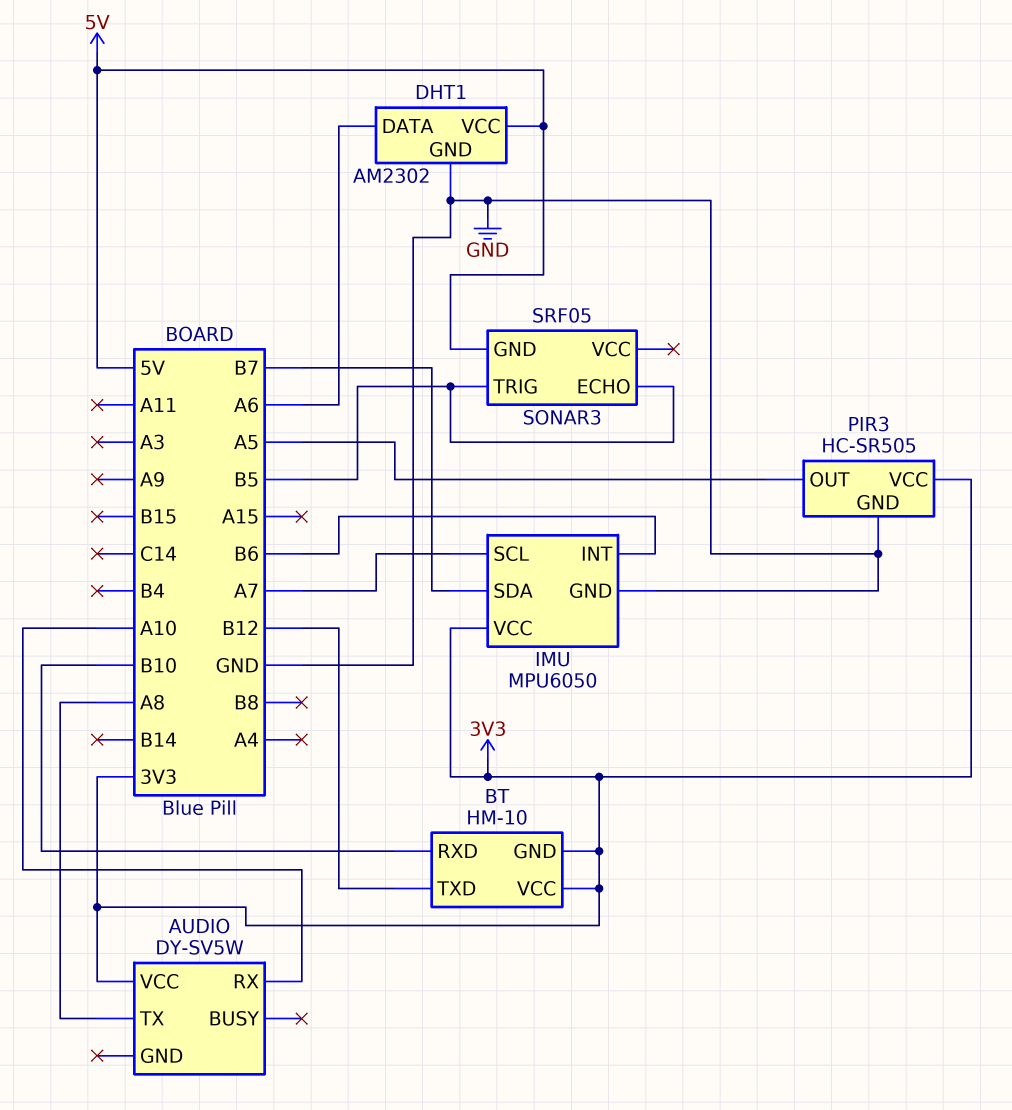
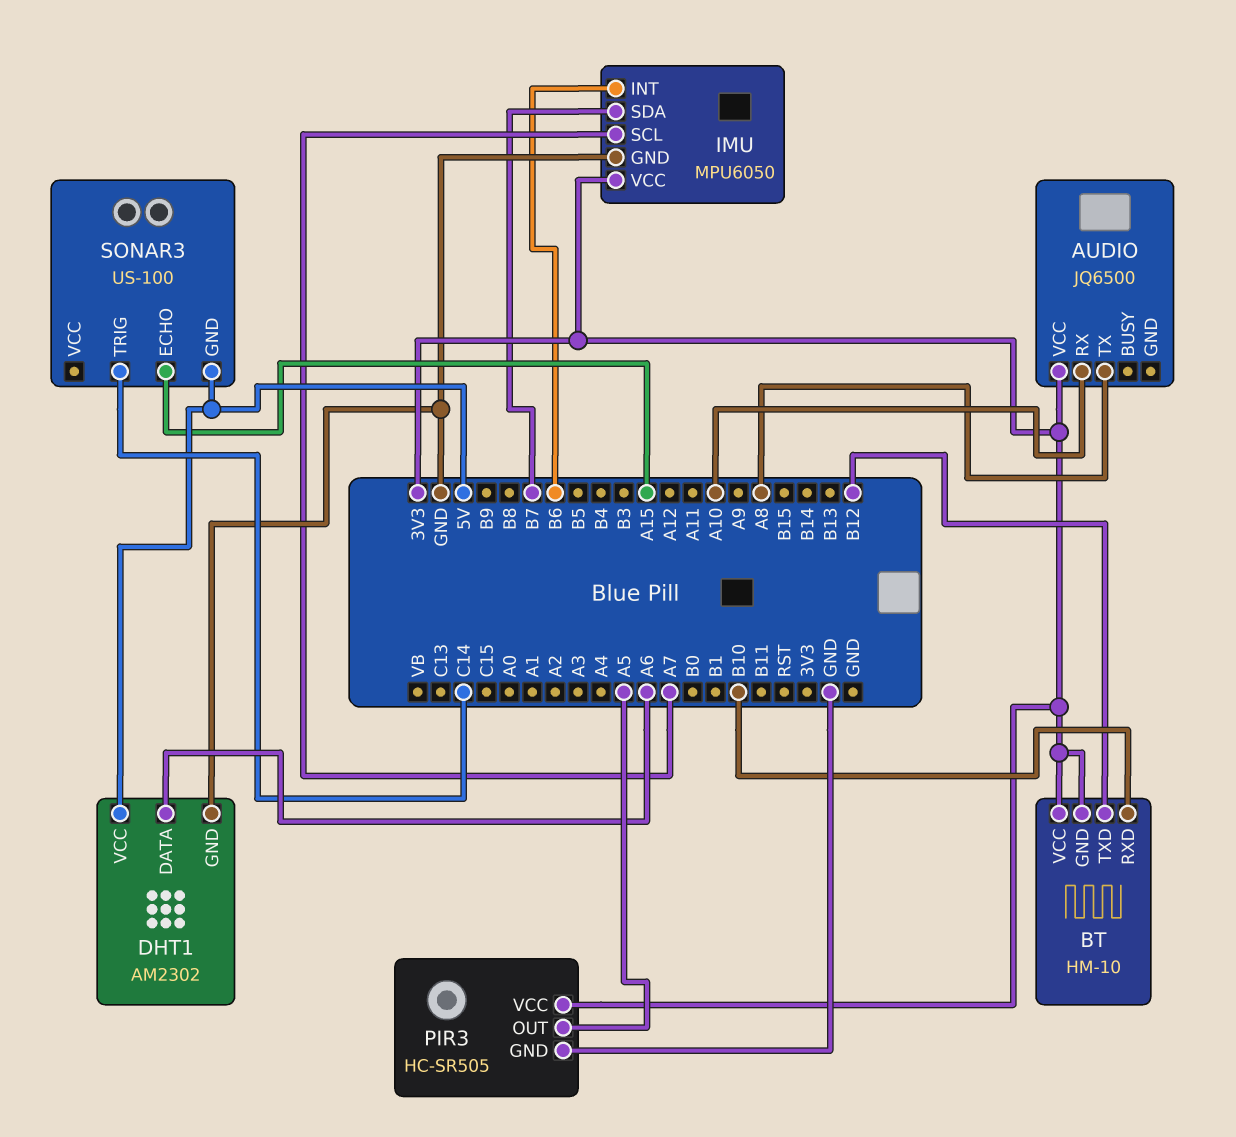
AUDIO: DY-SV5W -> JQ6500
SONAR3: SRF05 -> US-100
SONAR3 pin ECHO: B5 -> A15
SONAR3 pin TRIG: B5 -> C14

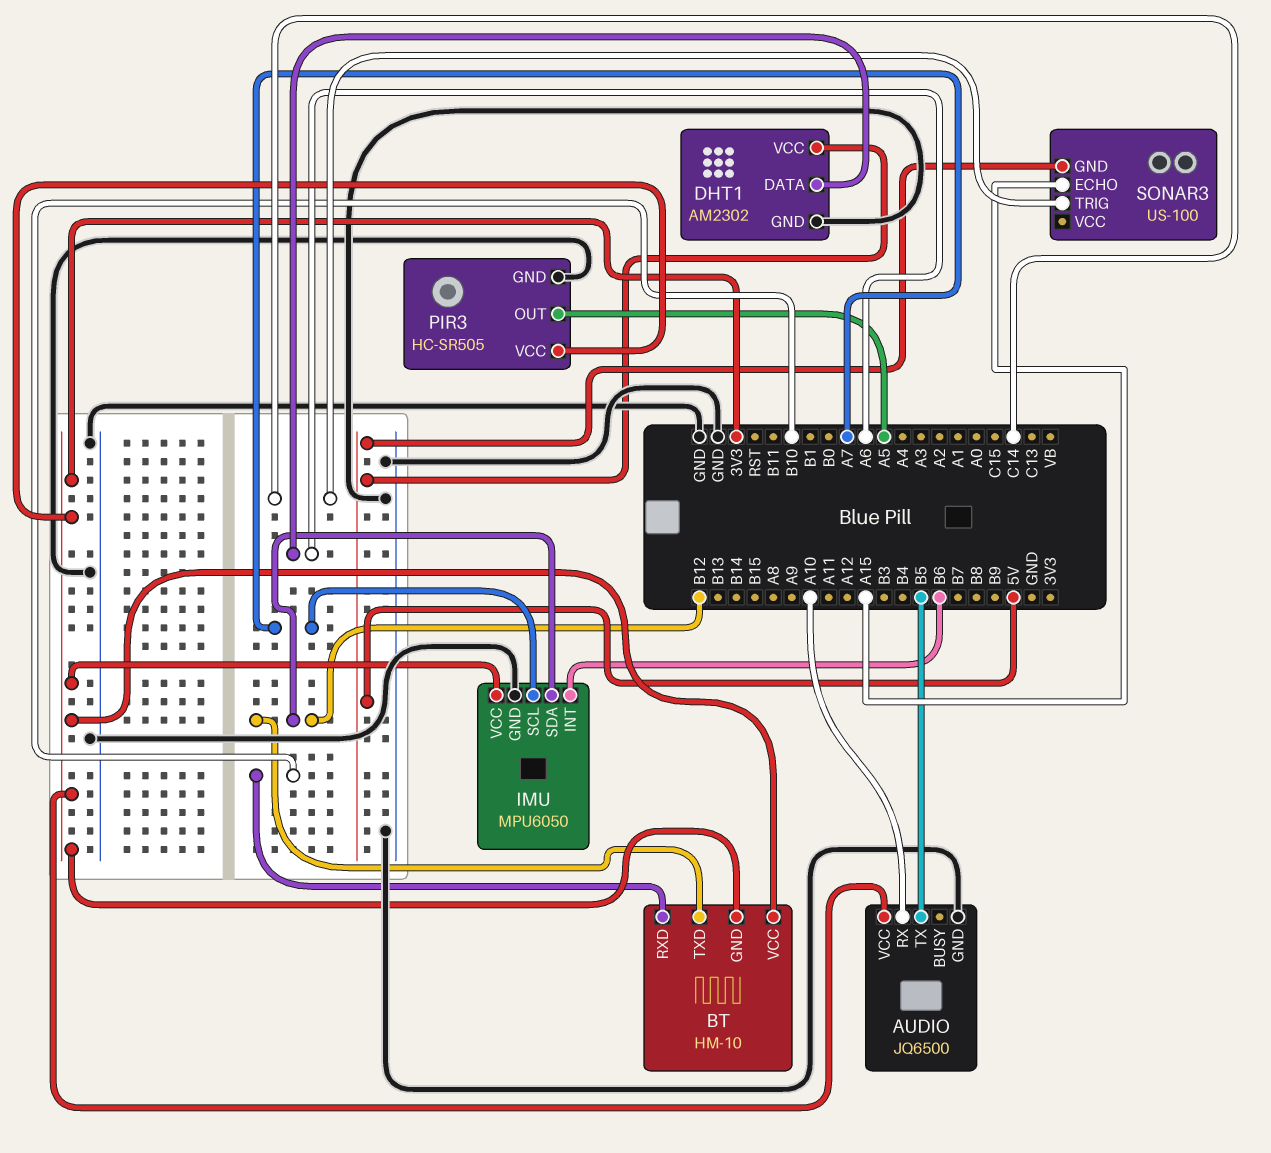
AUDIO pin GND: none -> GND
AUDIO pin TX: A8 -> B5
IMU pin SDA: B7 -> B12

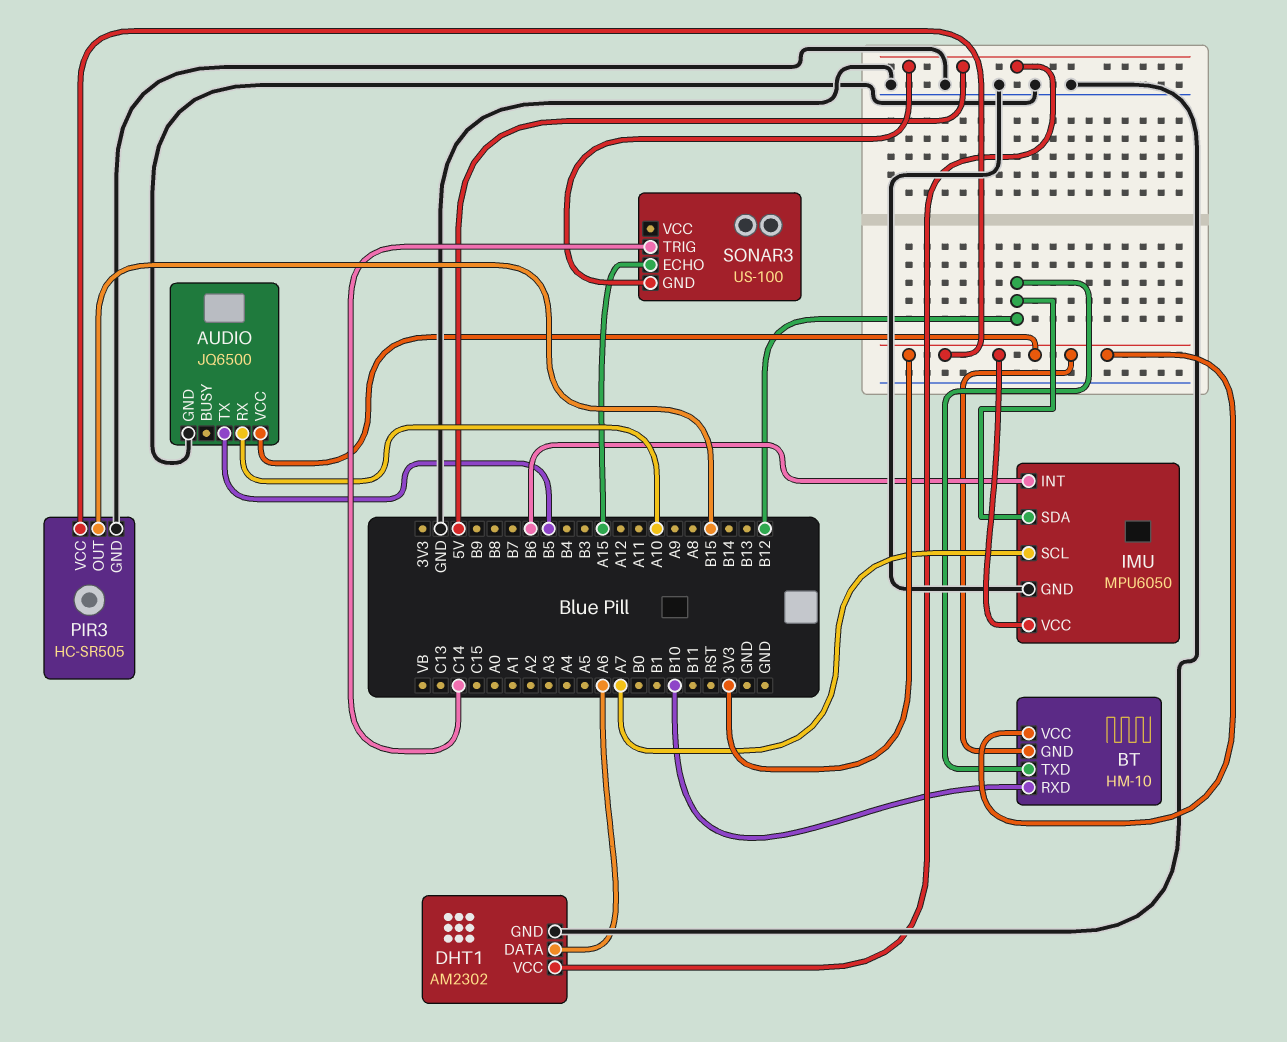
PIR3 pin OUT: A5 -> B15

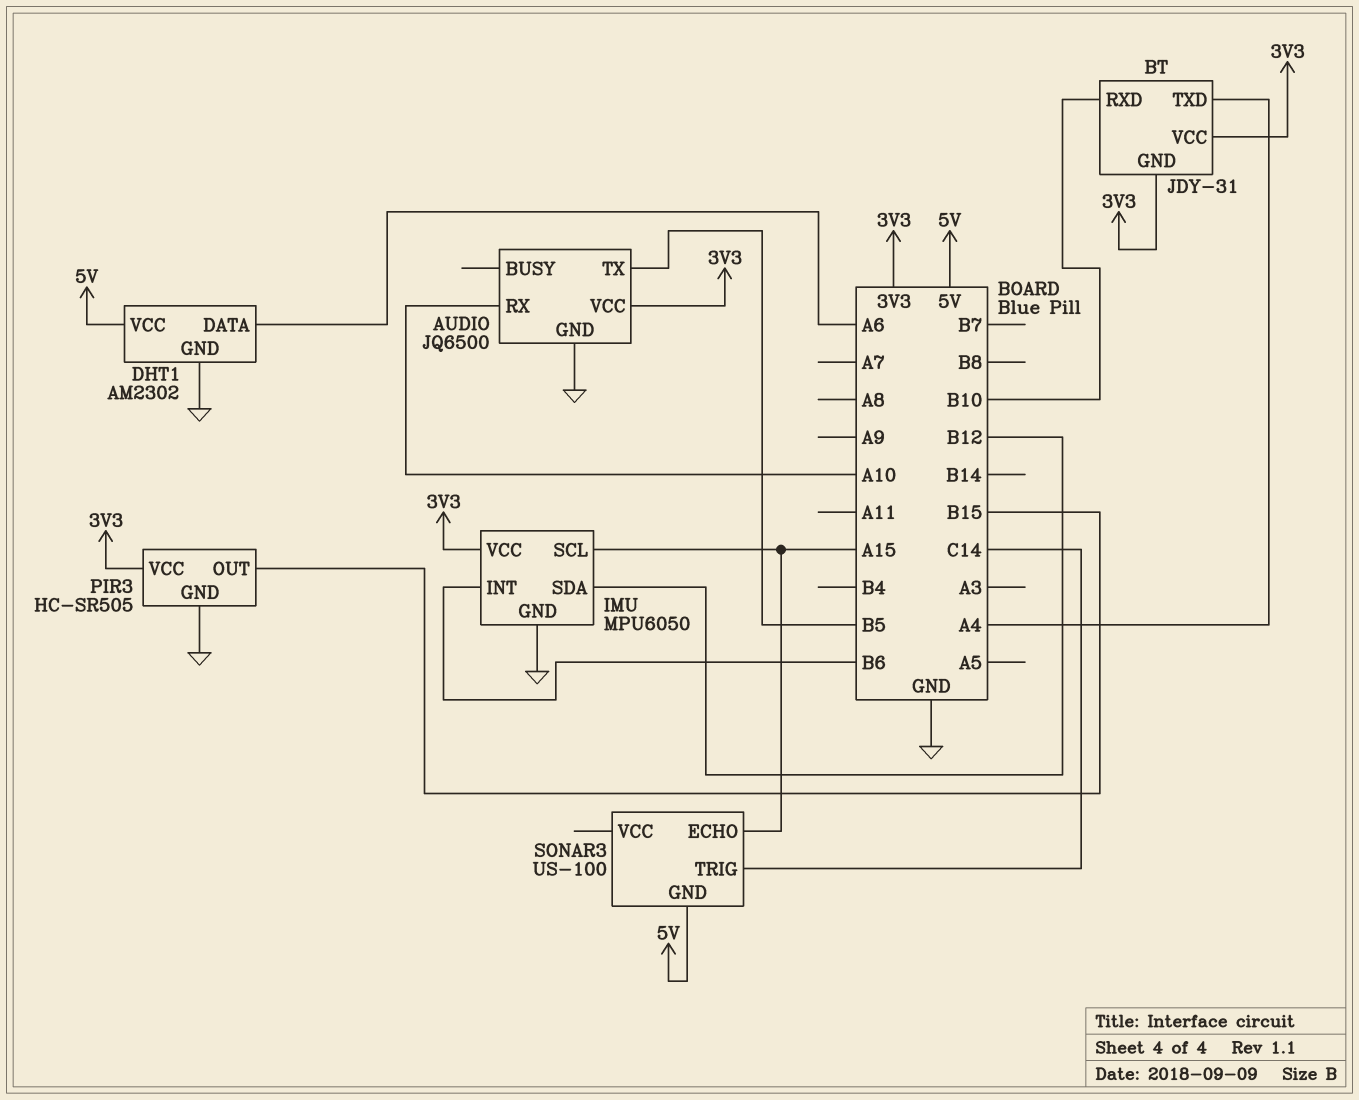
BT: HM-10 -> JDY-31
BT pin TXD: B12 -> A4
IMU pin SCL: A7 -> A15

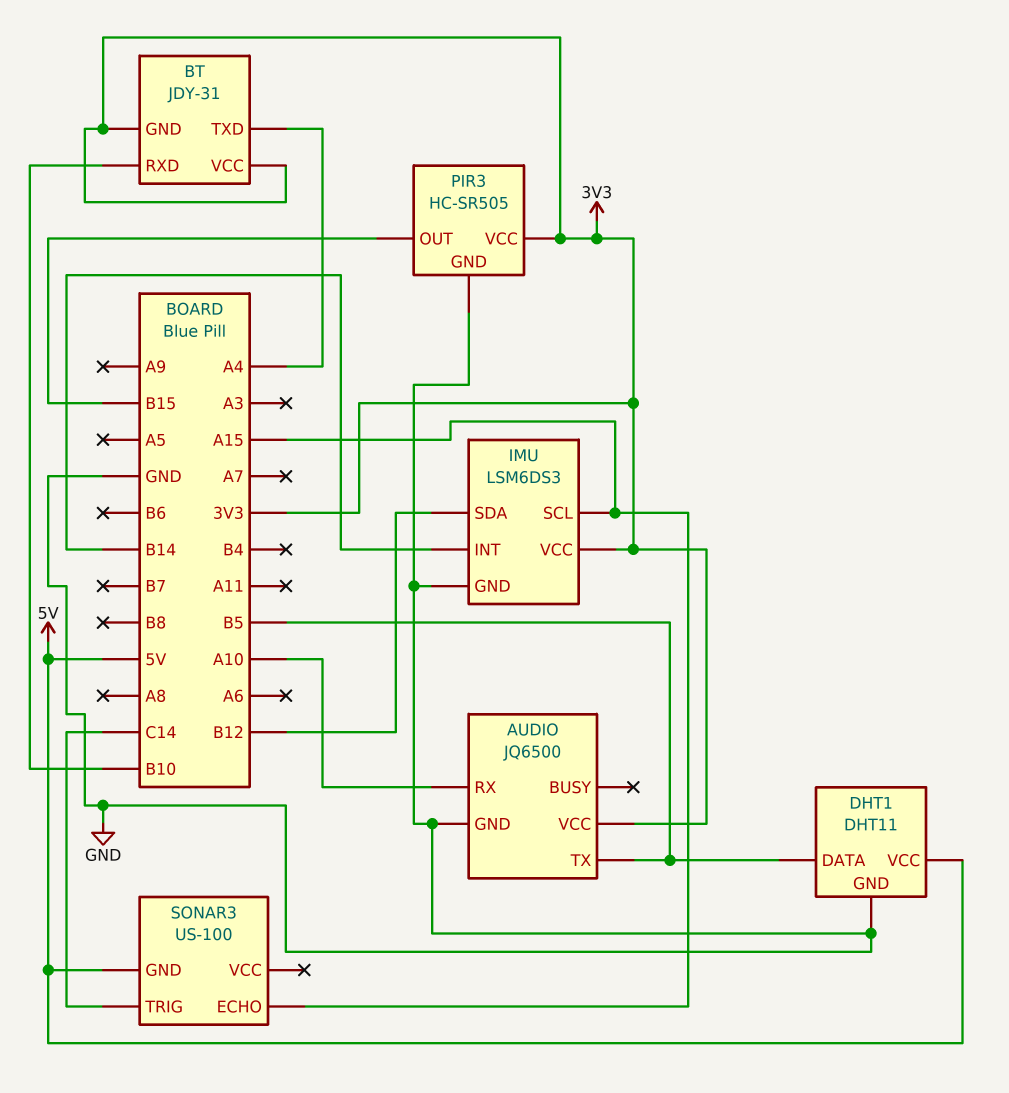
DHT1: AM2302 -> DHT11
DHT1 pin DATA: A6 -> B5
IMU: MPU6050 -> LSM6DS3
IMU pin INT: B6 -> B14

